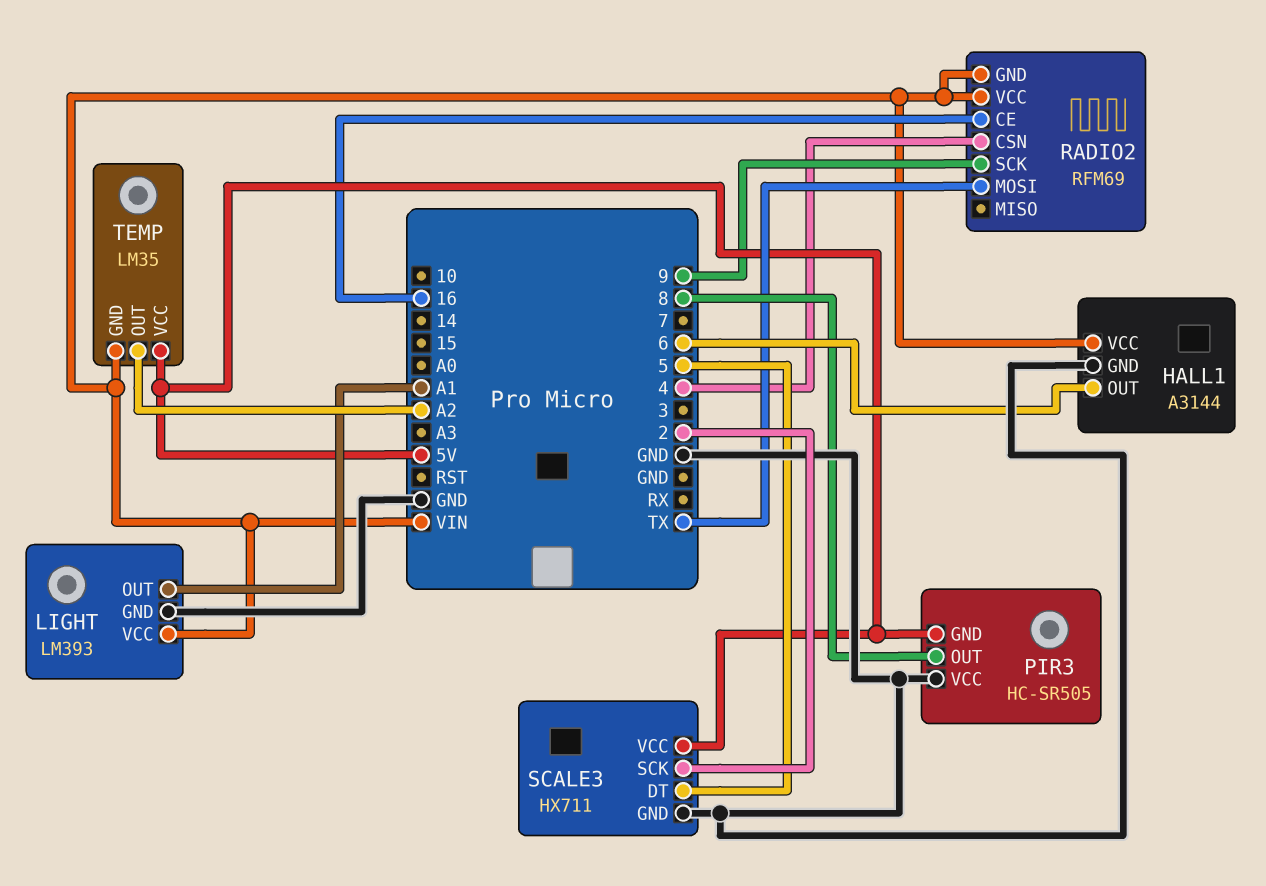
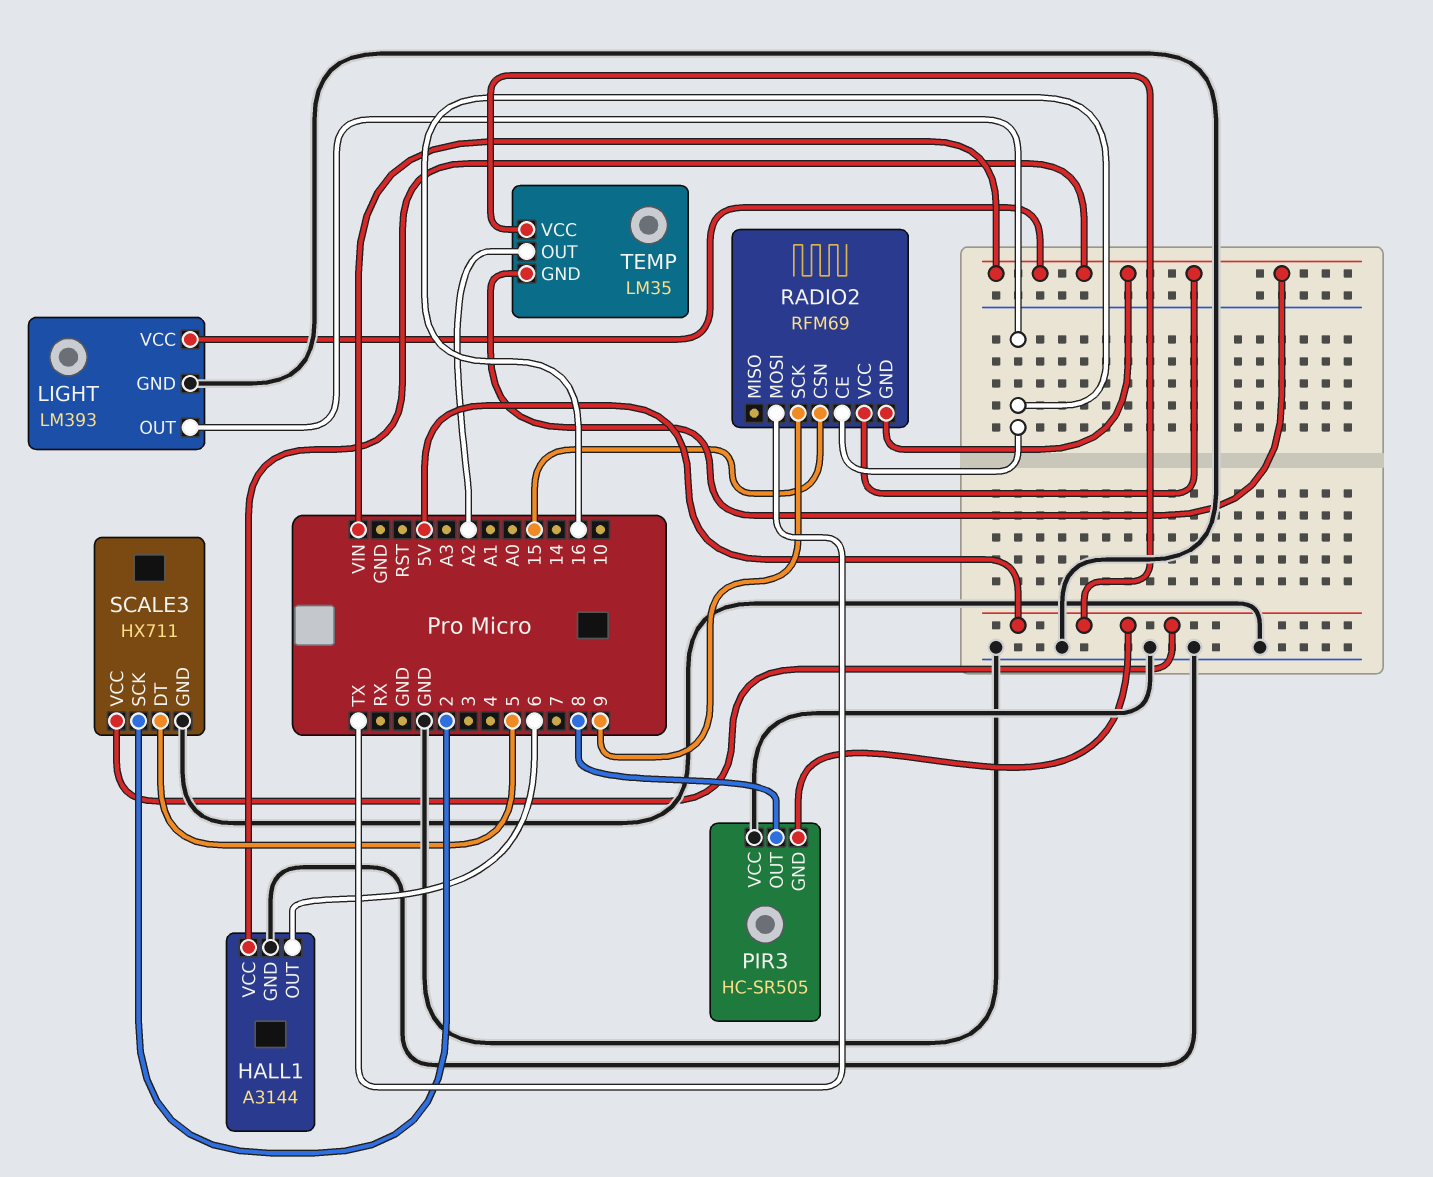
LIGHT pin OUT: A1 -> 16
RADIO2 pin CSN: 4 -> 15

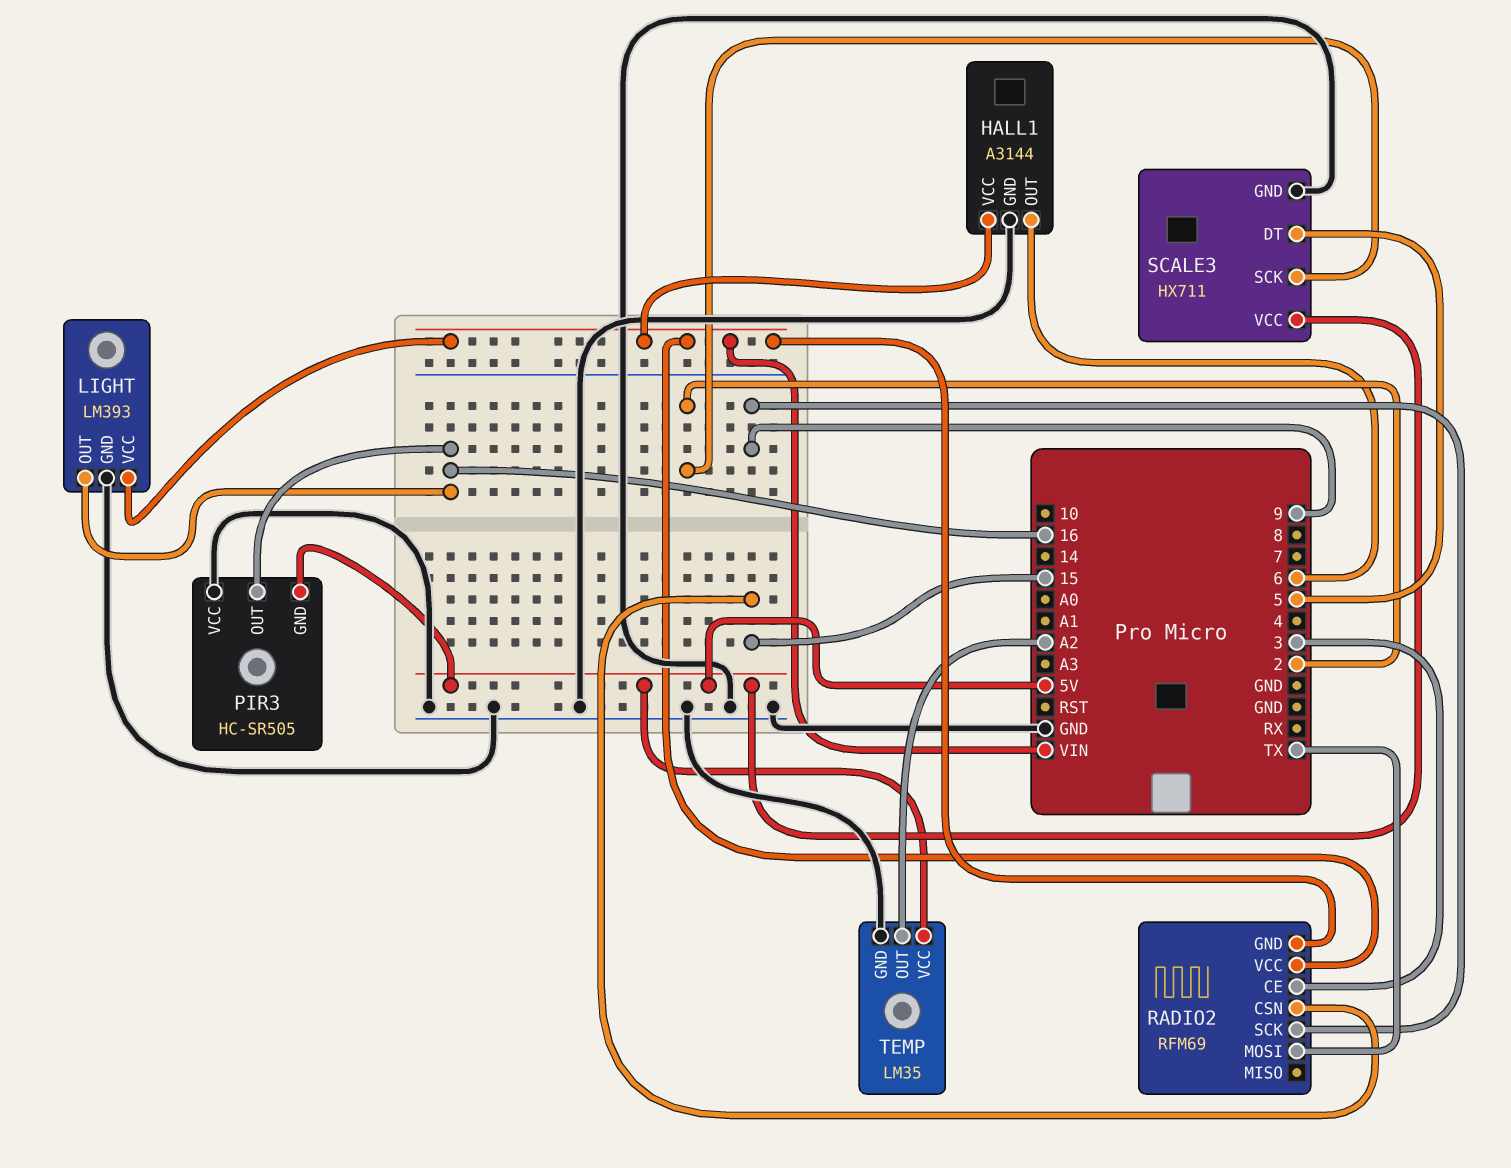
PIR3 pin OUT: 8 -> 16
RADIO2 pin CE: 16 -> 3
TEMP pin GND: VIN -> GND

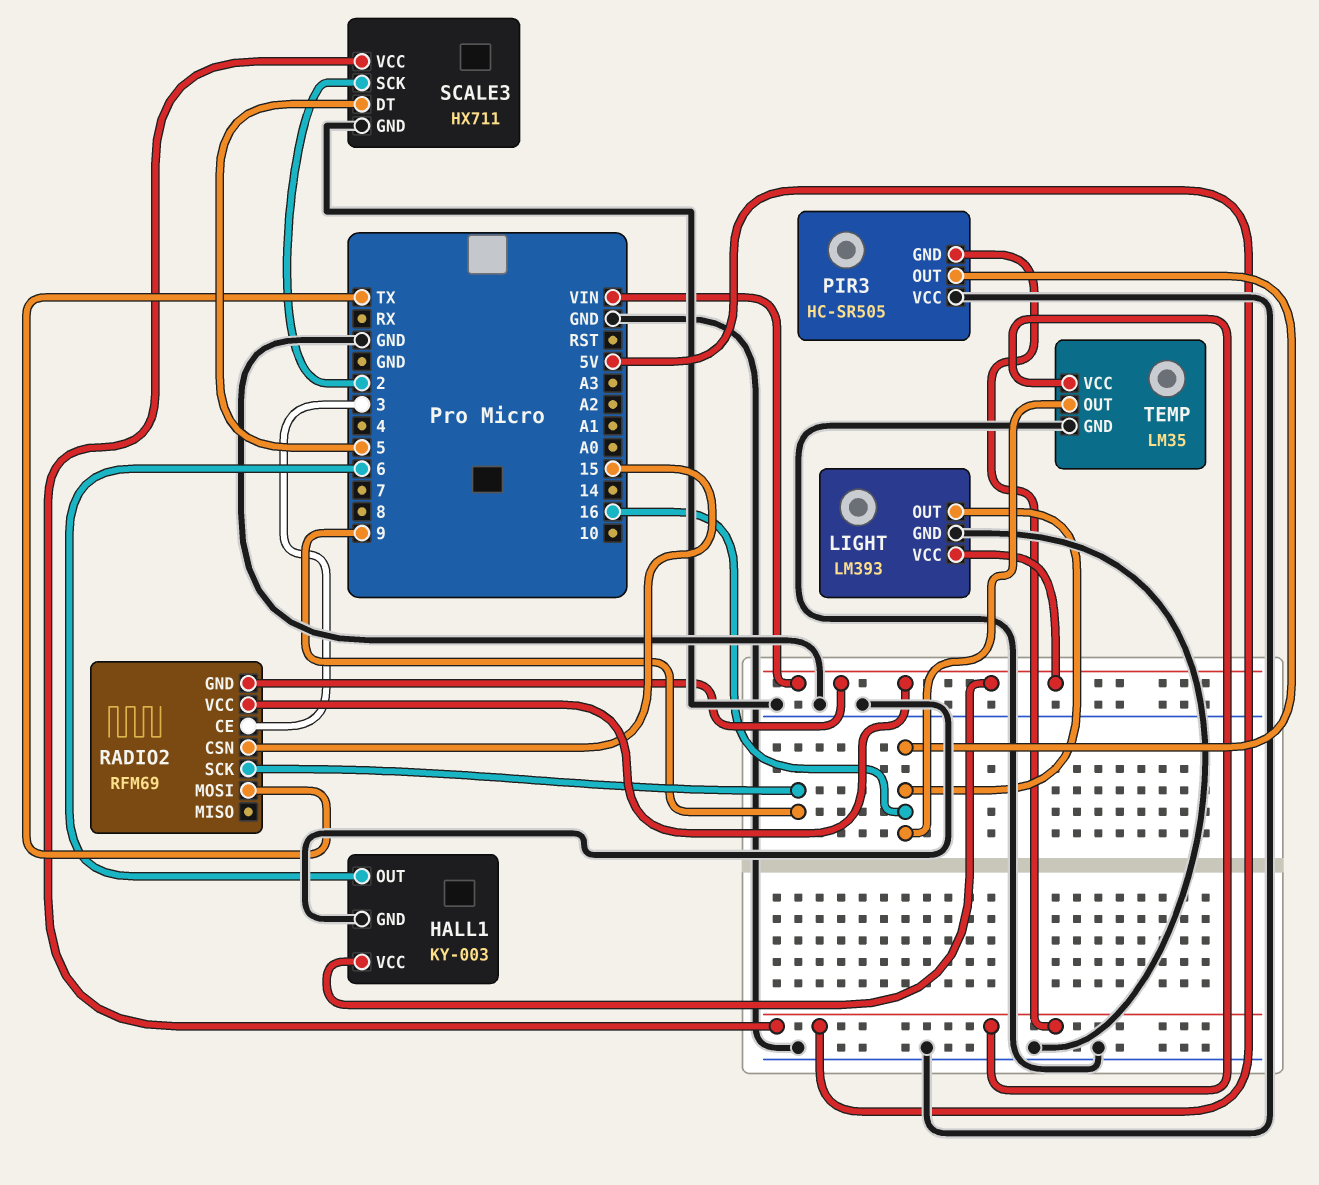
HALL1: A3144 -> KY-003
TEMP pin OUT: A2 -> 16

